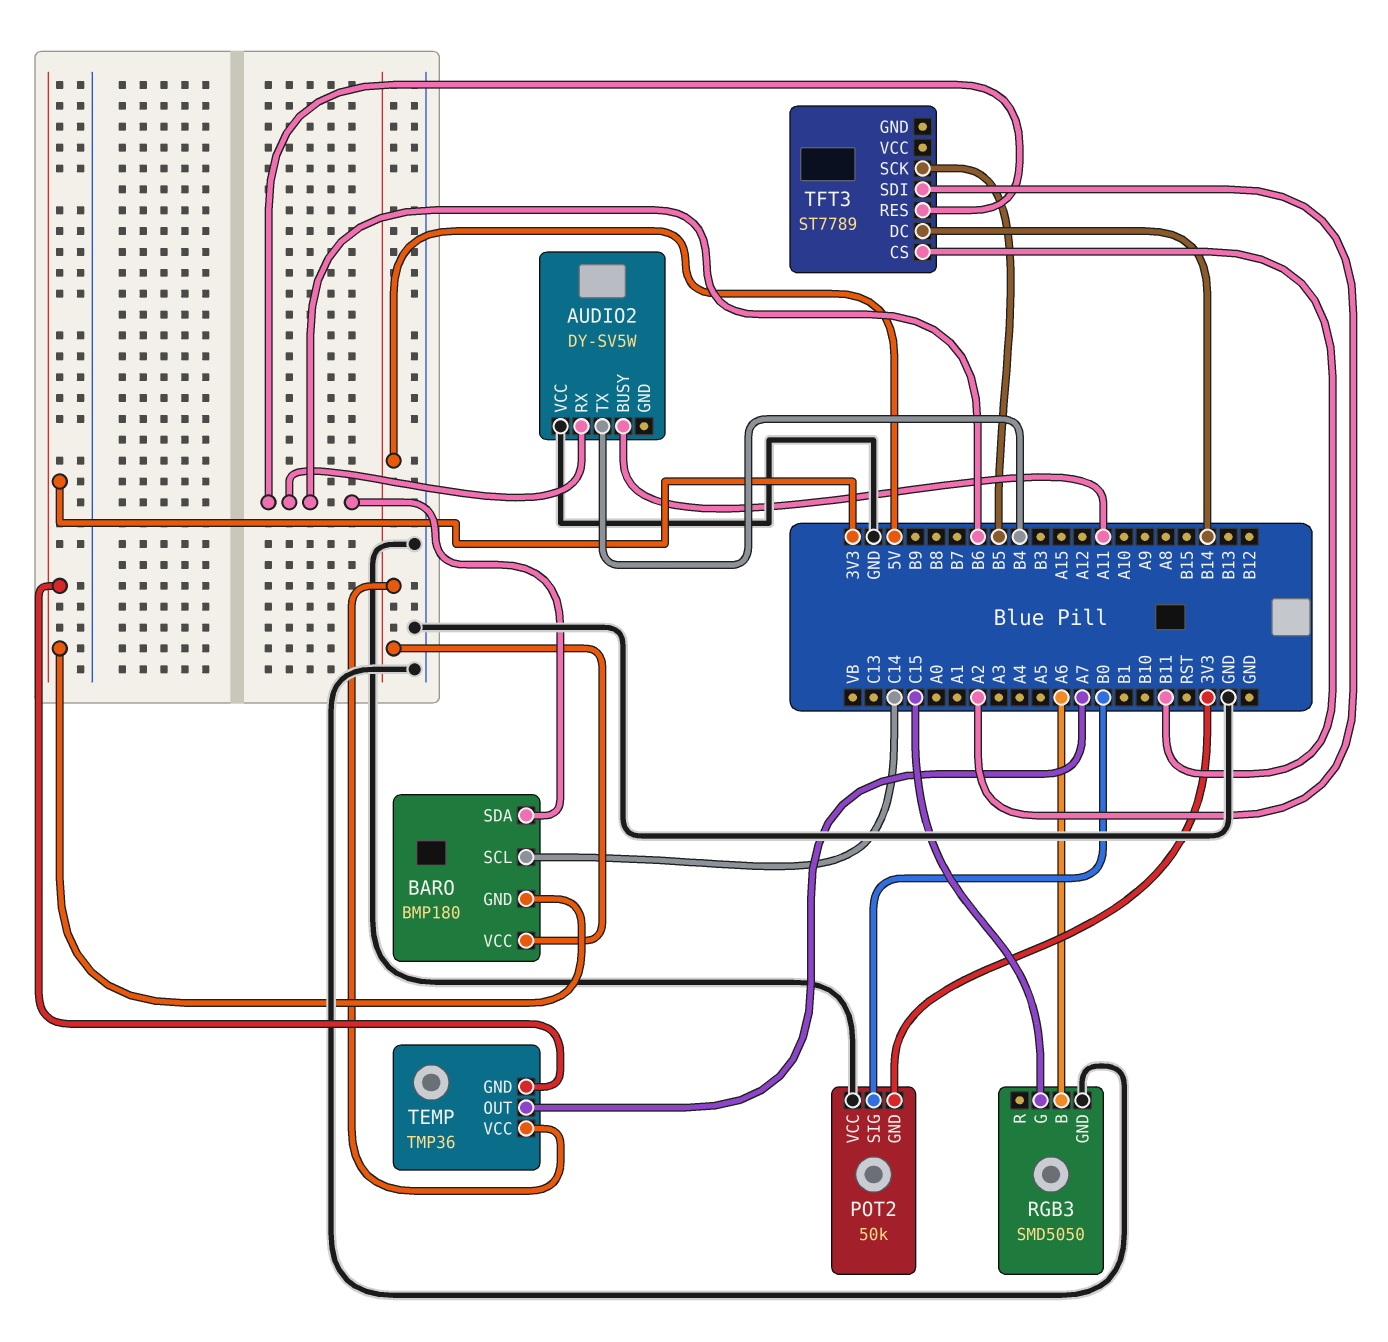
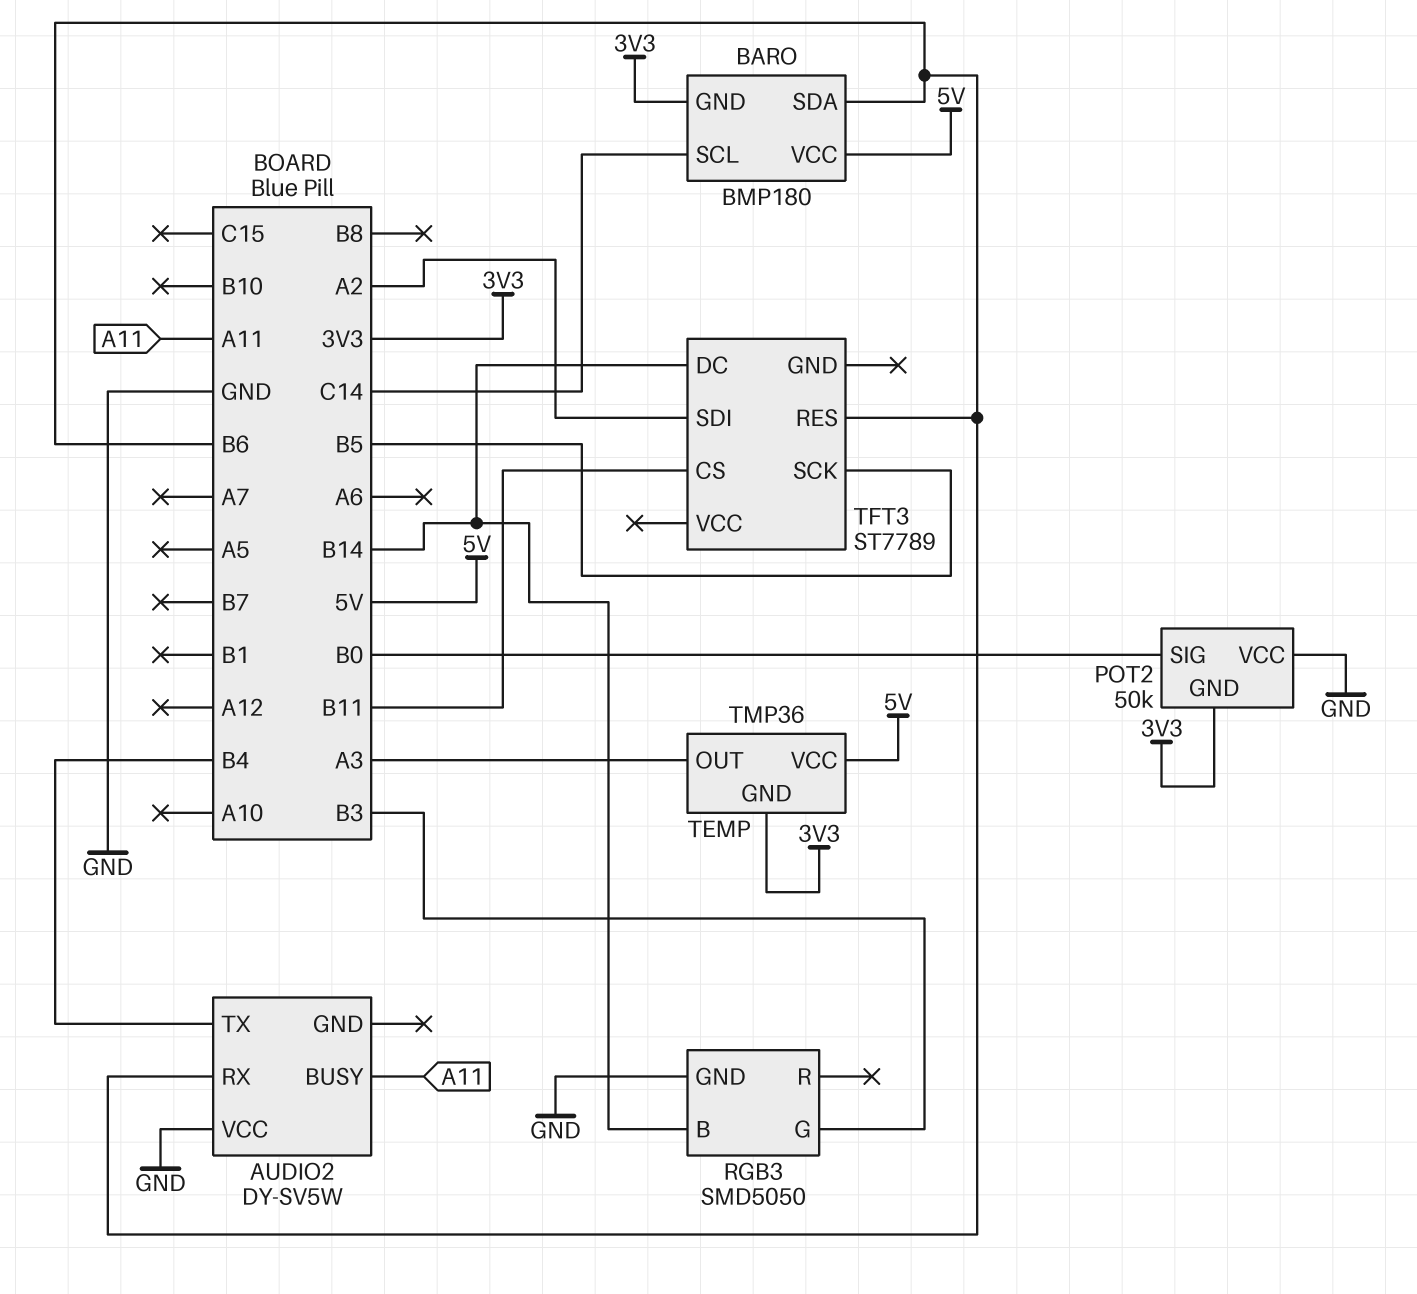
RGB3 pin B: A6 -> B14
RGB3 pin G: C15 -> B3
TEMP pin OUT: A7 -> A3

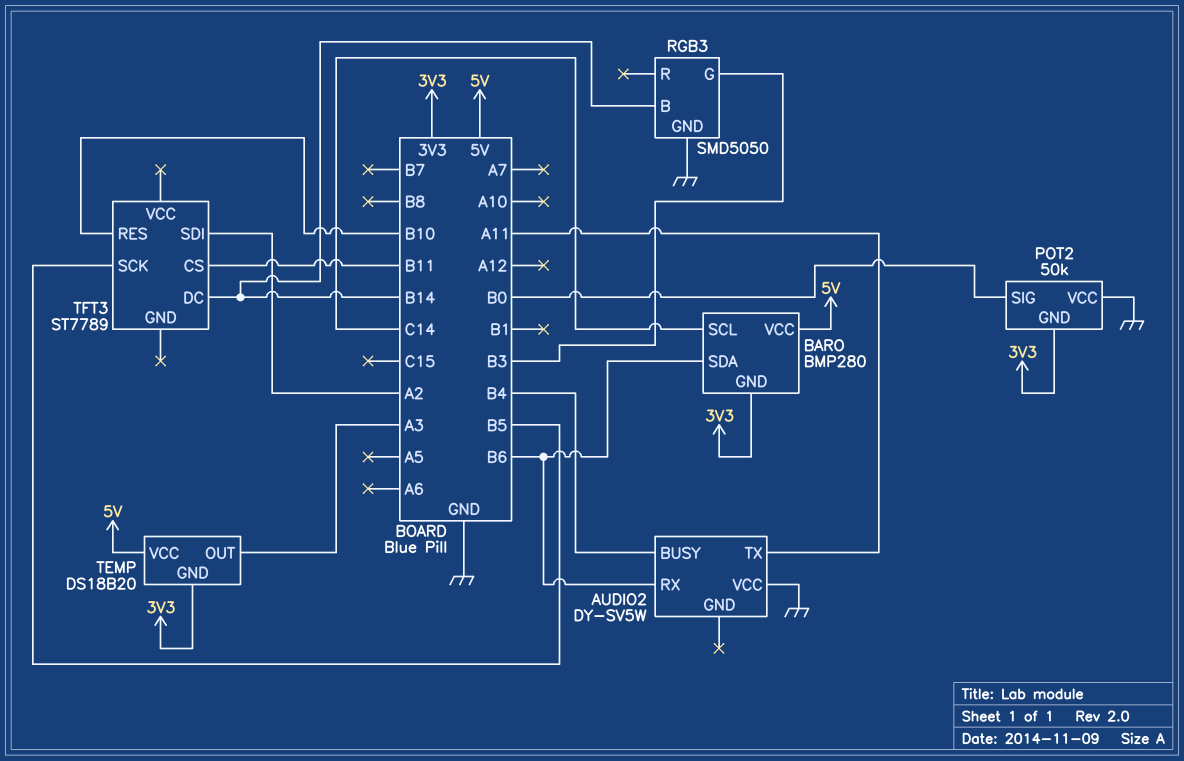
AUDIO2 pin BUSY: A11 -> B4
AUDIO2 pin TX: B4 -> A11
BARO: BMP180 -> BMP280
TEMP: TMP36 -> DS18B20
TFT3 pin RES: B6 -> B10

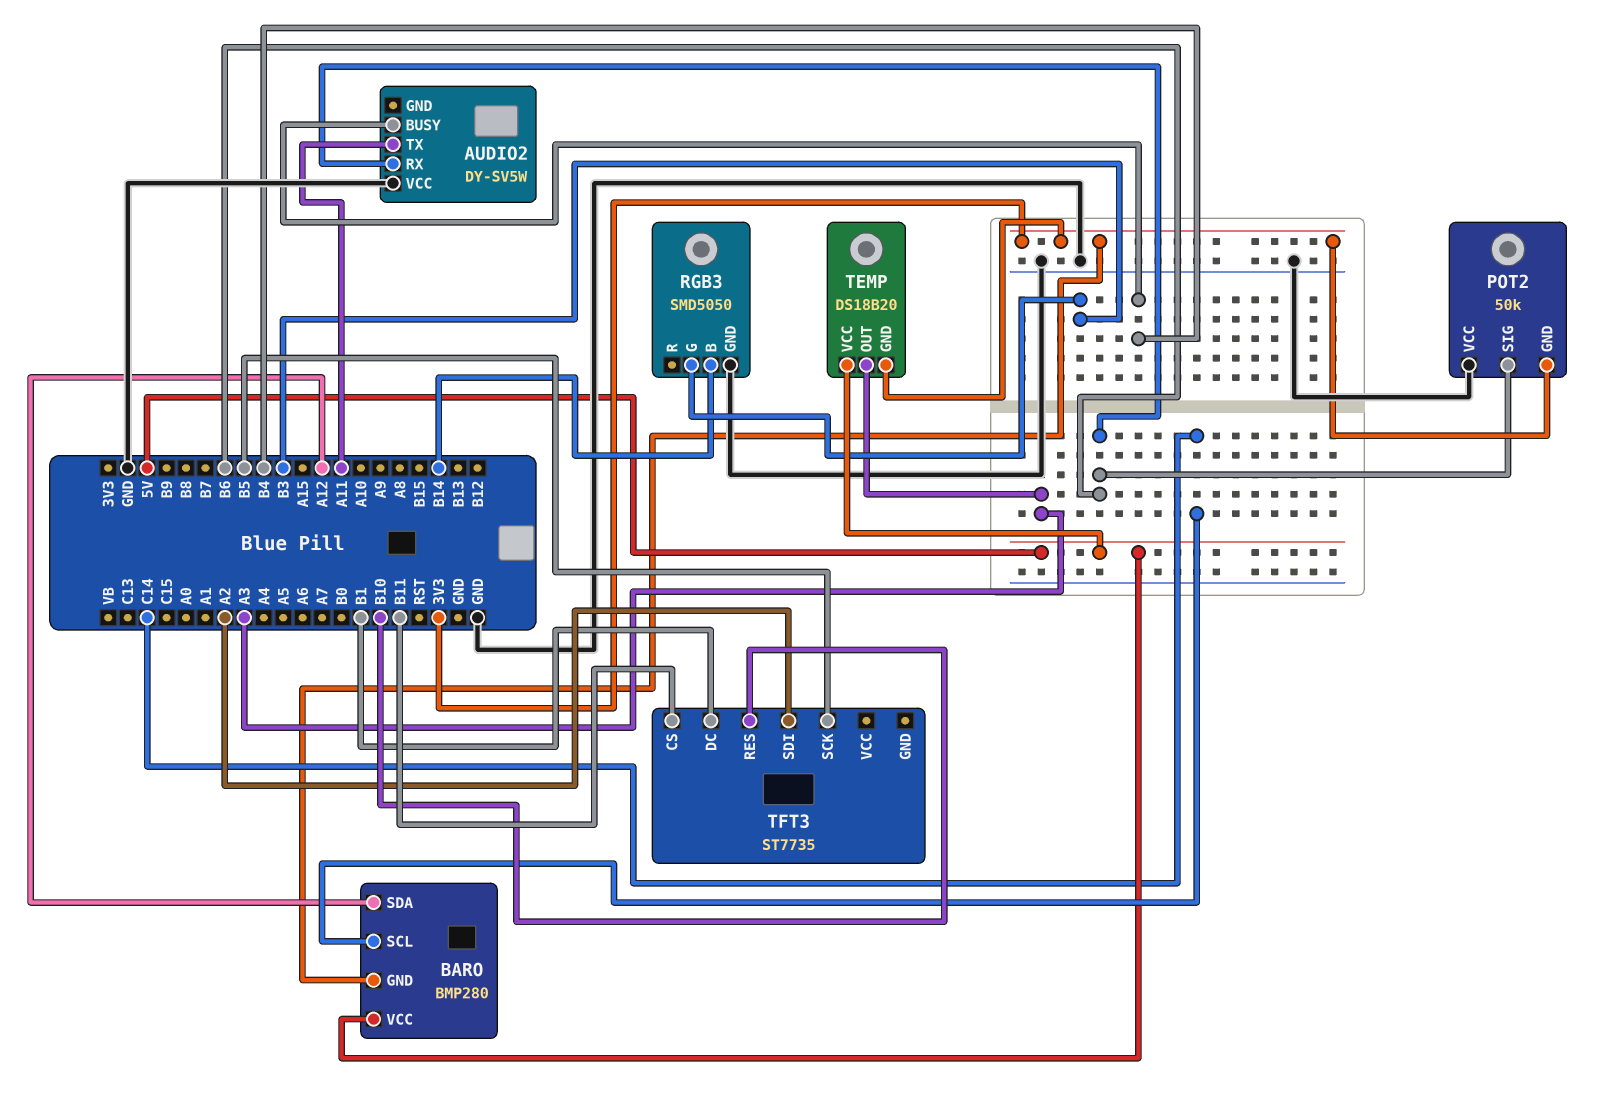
BARO pin SDA: B6 -> A12
POT2 pin SIG: B0 -> B6
TFT3: ST7789 -> ST7735
TFT3 pin DC: B14 -> B1

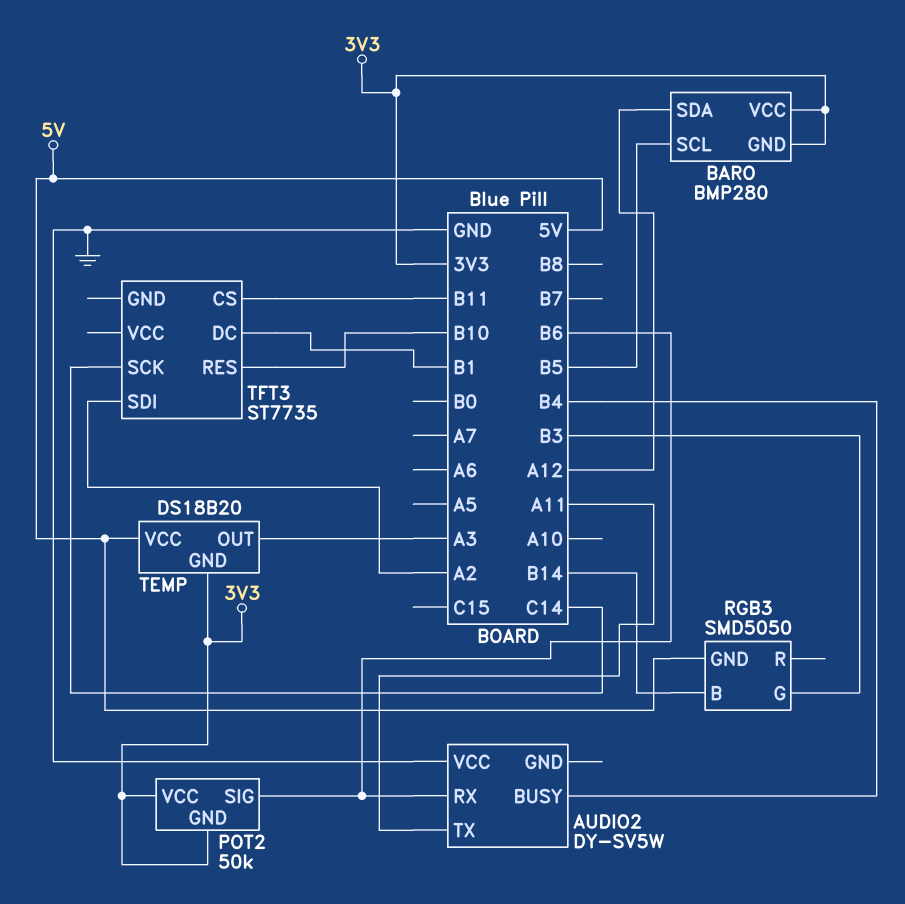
BARO pin SCL: C14 -> B5
BARO pin VCC: 5V -> 3V3
POT2 pin VCC: GND -> 3V3
RGB3 pin GND: GND -> 5V
TFT3 pin SCK: B5 -> C14

